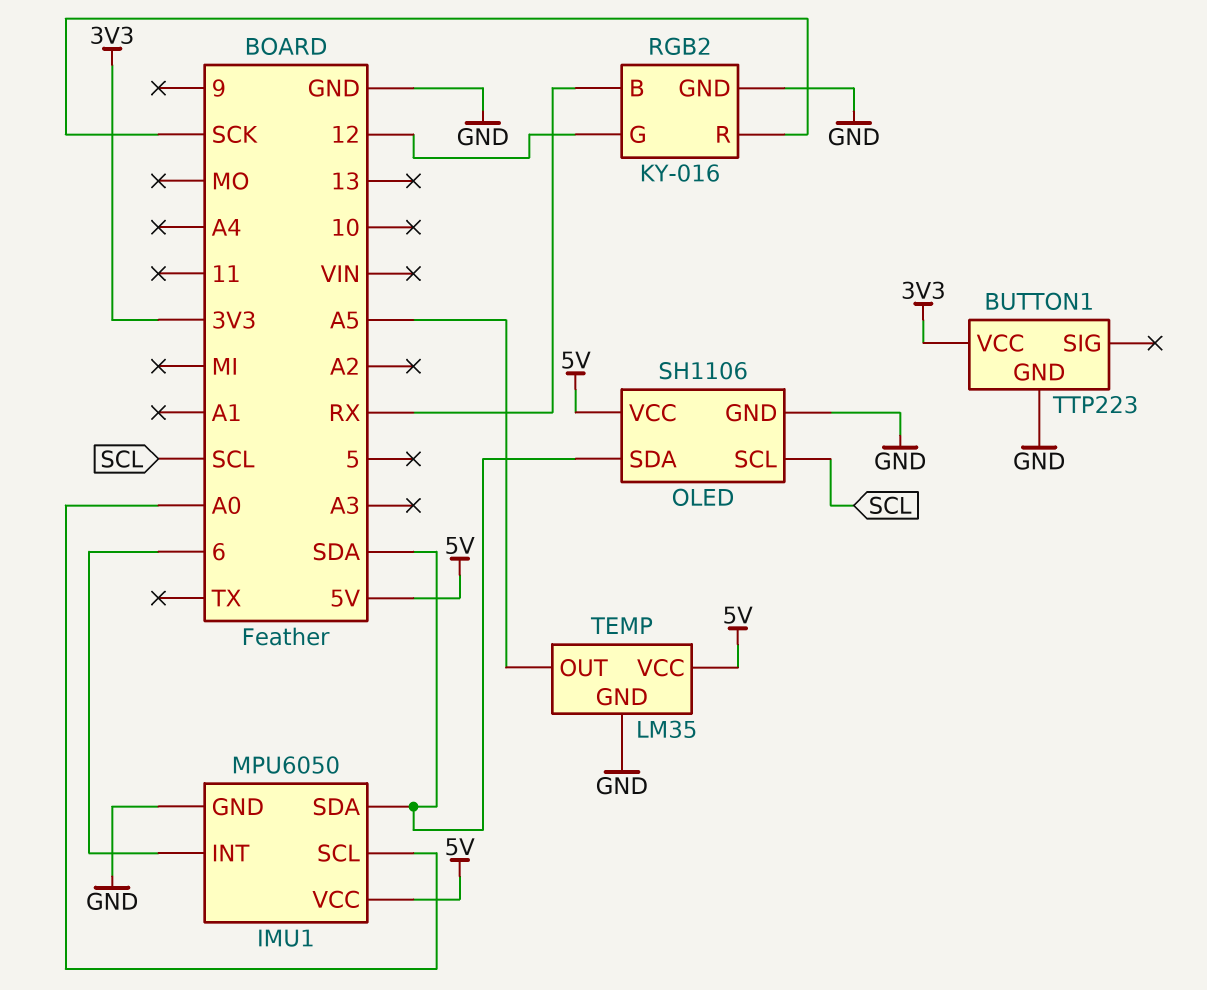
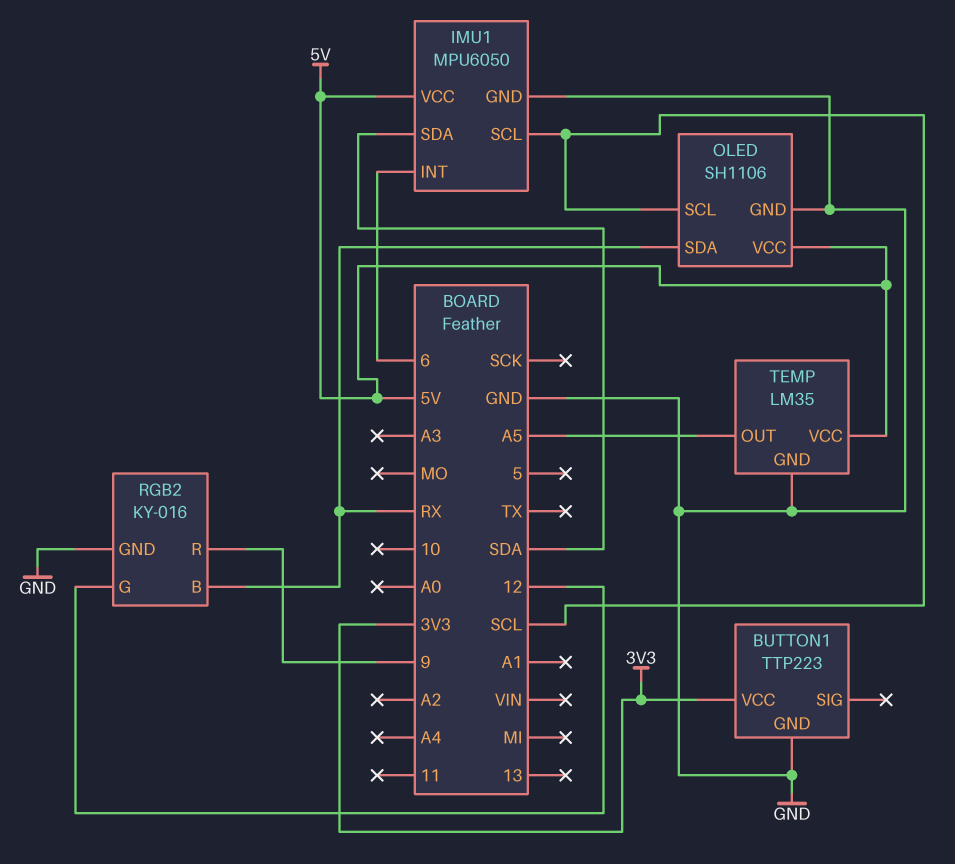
IMU1 pin SCL: A0 -> SCL
OLED pin SDA: SDA -> RX
RGB2 pin R: SCK -> 9

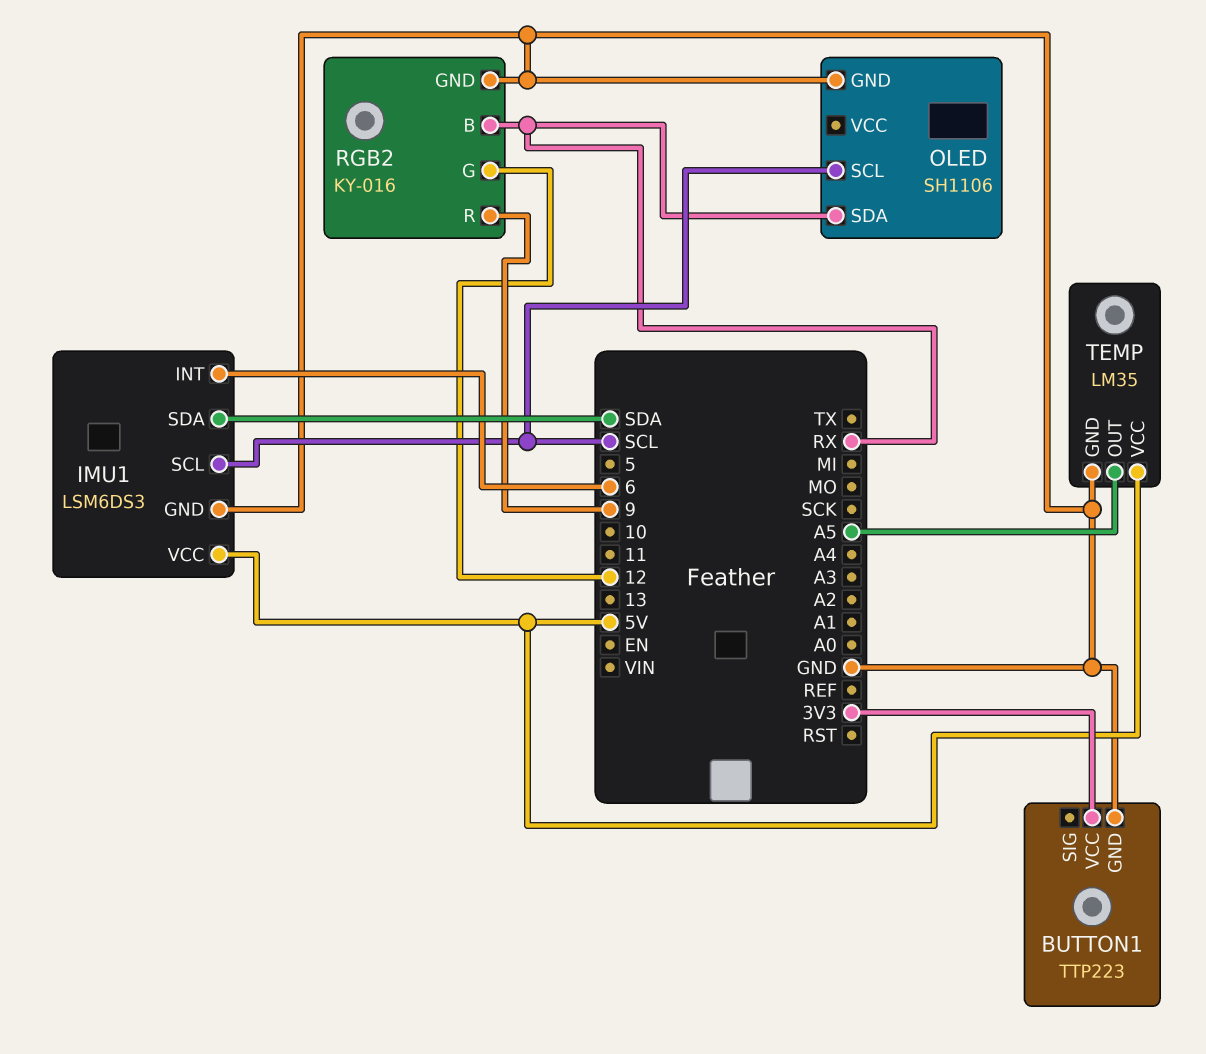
IMU1: MPU6050 -> LSM6DS3
OLED pin VCC: 5V -> none

